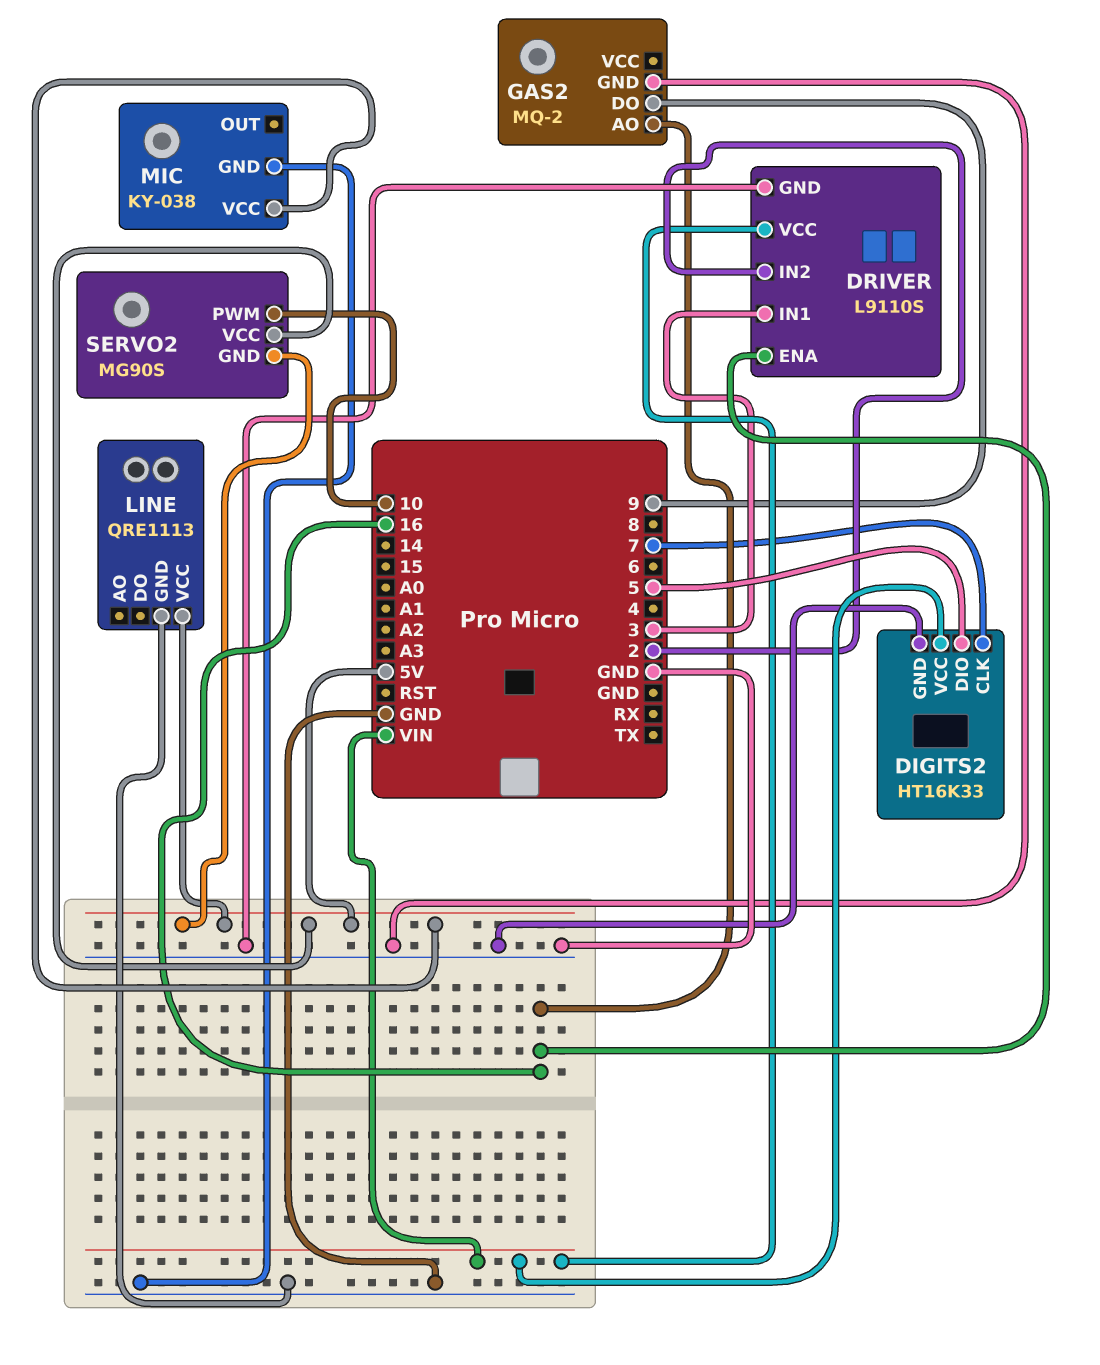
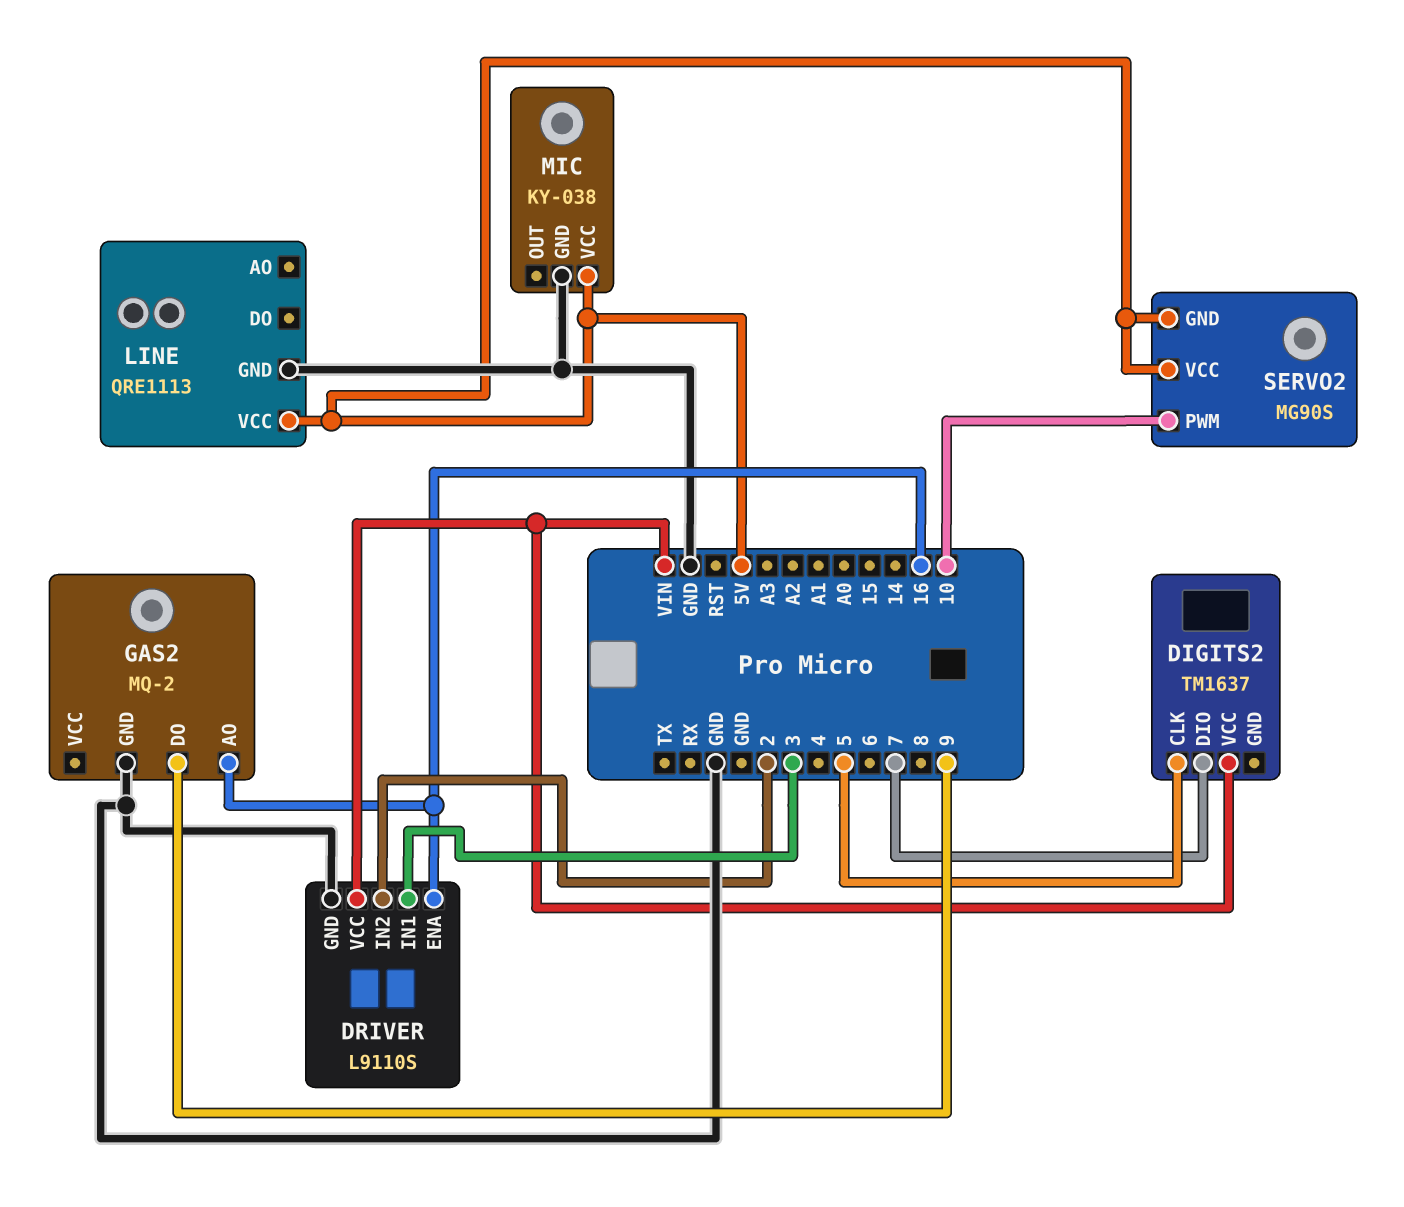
DIGITS2: HT16K33 -> TM1637
DIGITS2 pin CLK: 7 -> 5
DIGITS2 pin DIO: 5 -> 7
DIGITS2 pin GND: GND -> none

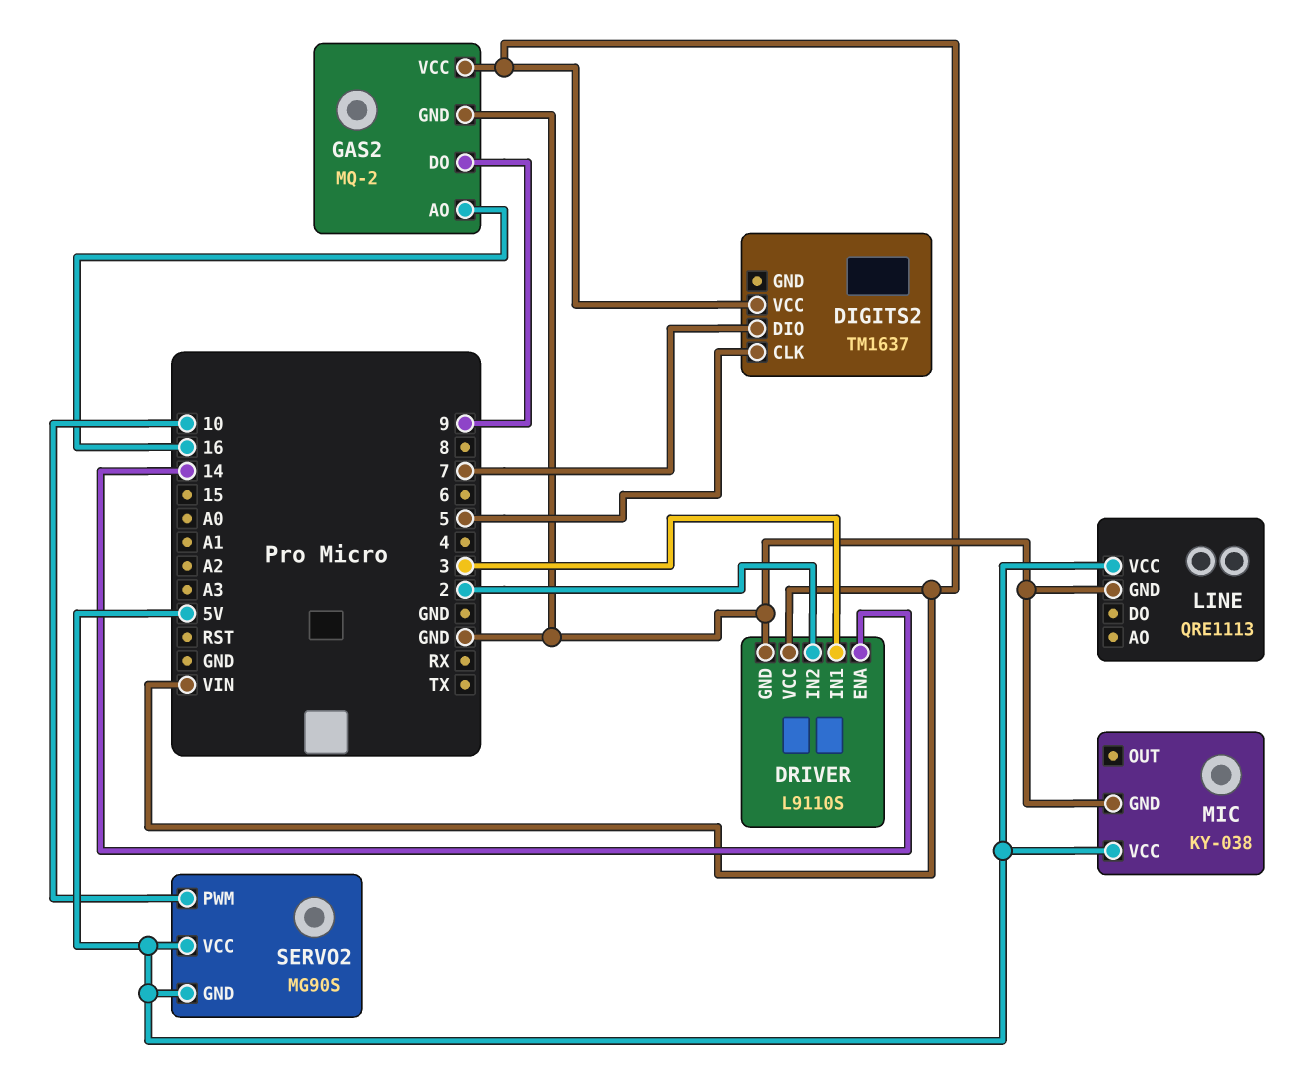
DRIVER pin ENA: 16 -> 14
GAS2 pin VCC: none -> VIN

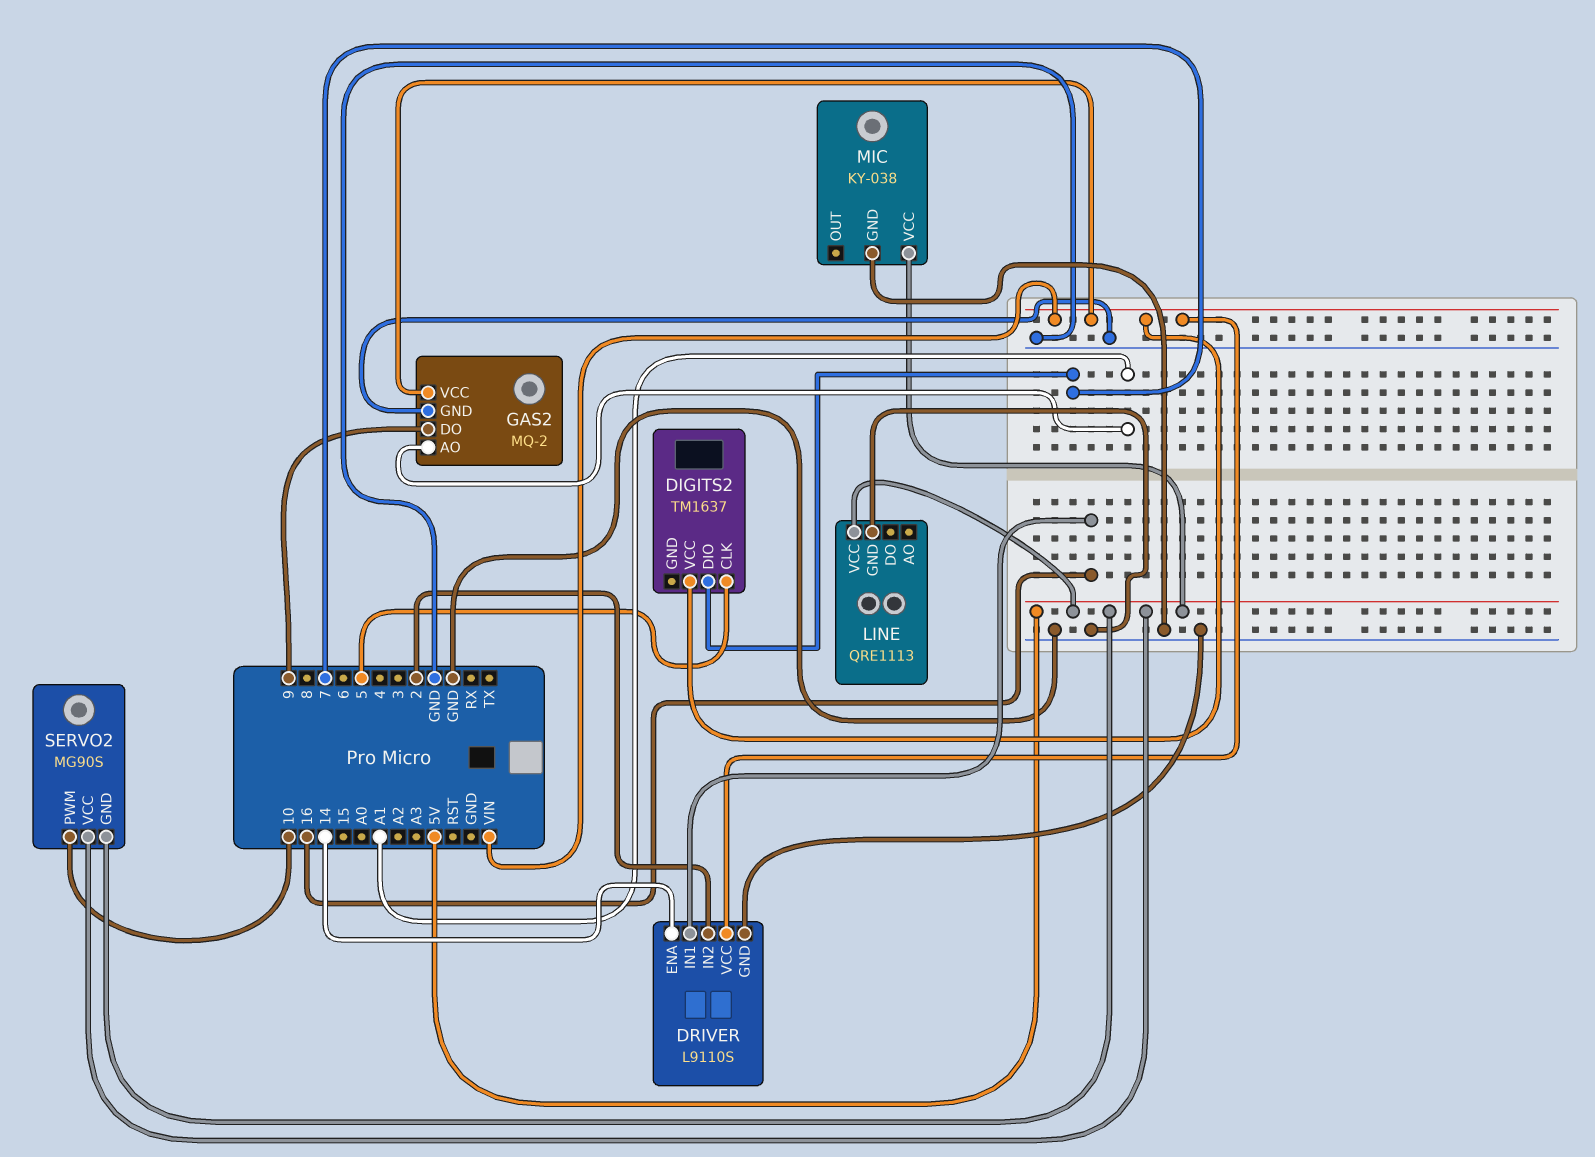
DRIVER pin IN1: 3 -> 16
GAS2 pin AO: 16 -> A1

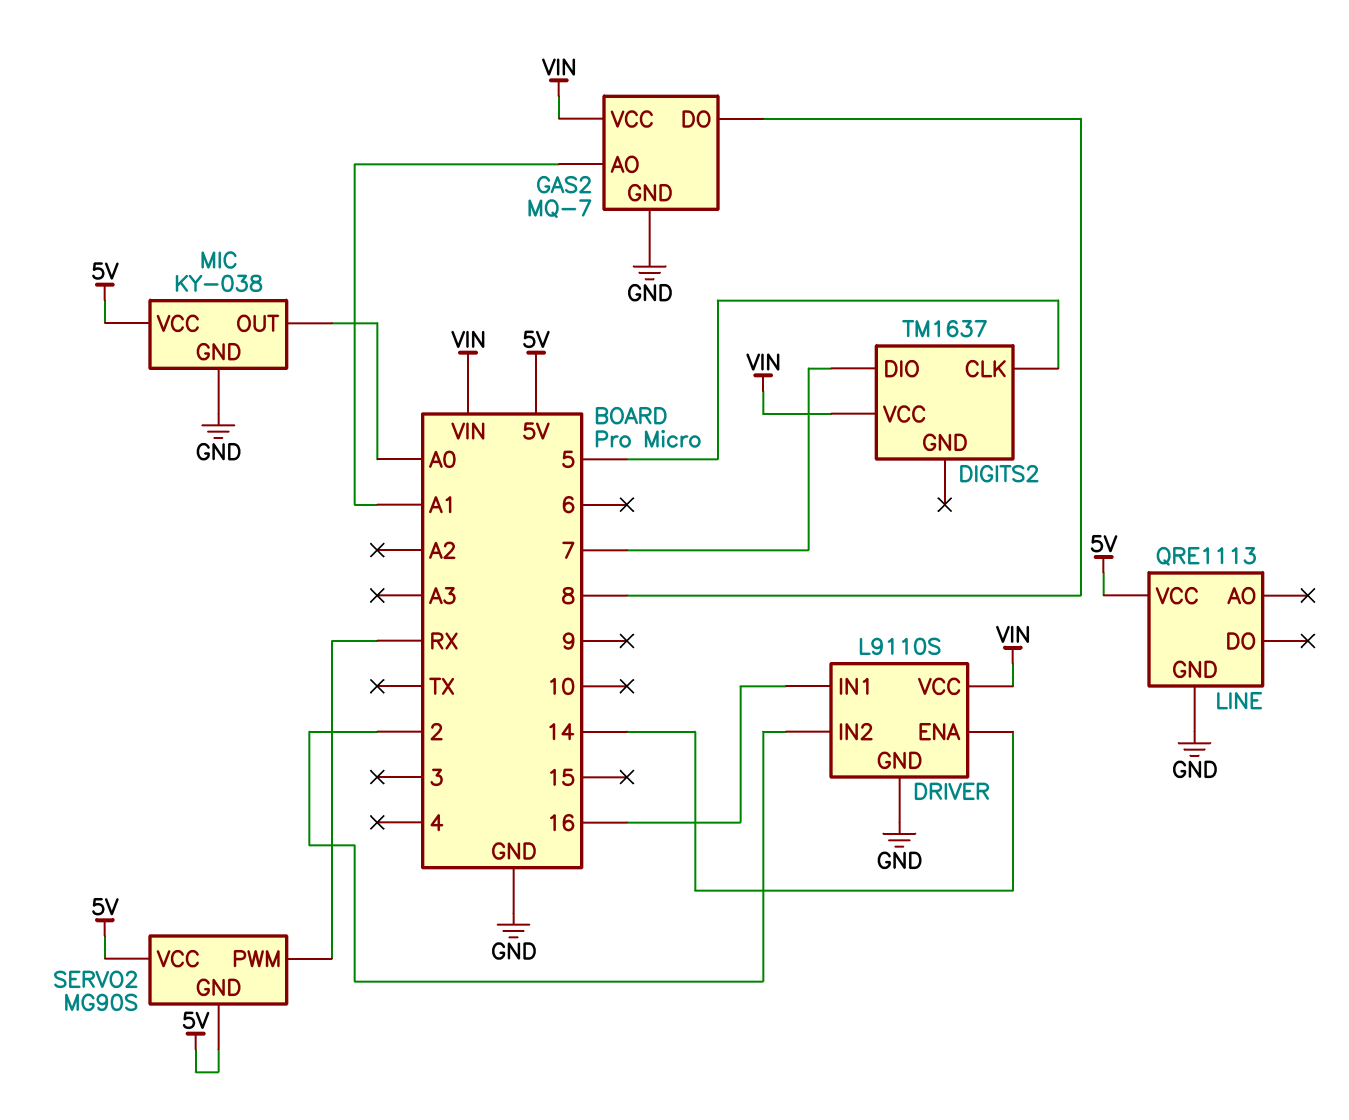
GAS2: MQ-2 -> MQ-7
GAS2 pin DO: 9 -> 8
MIC pin OUT: none -> A0
SERVO2 pin PWM: 10 -> RX

